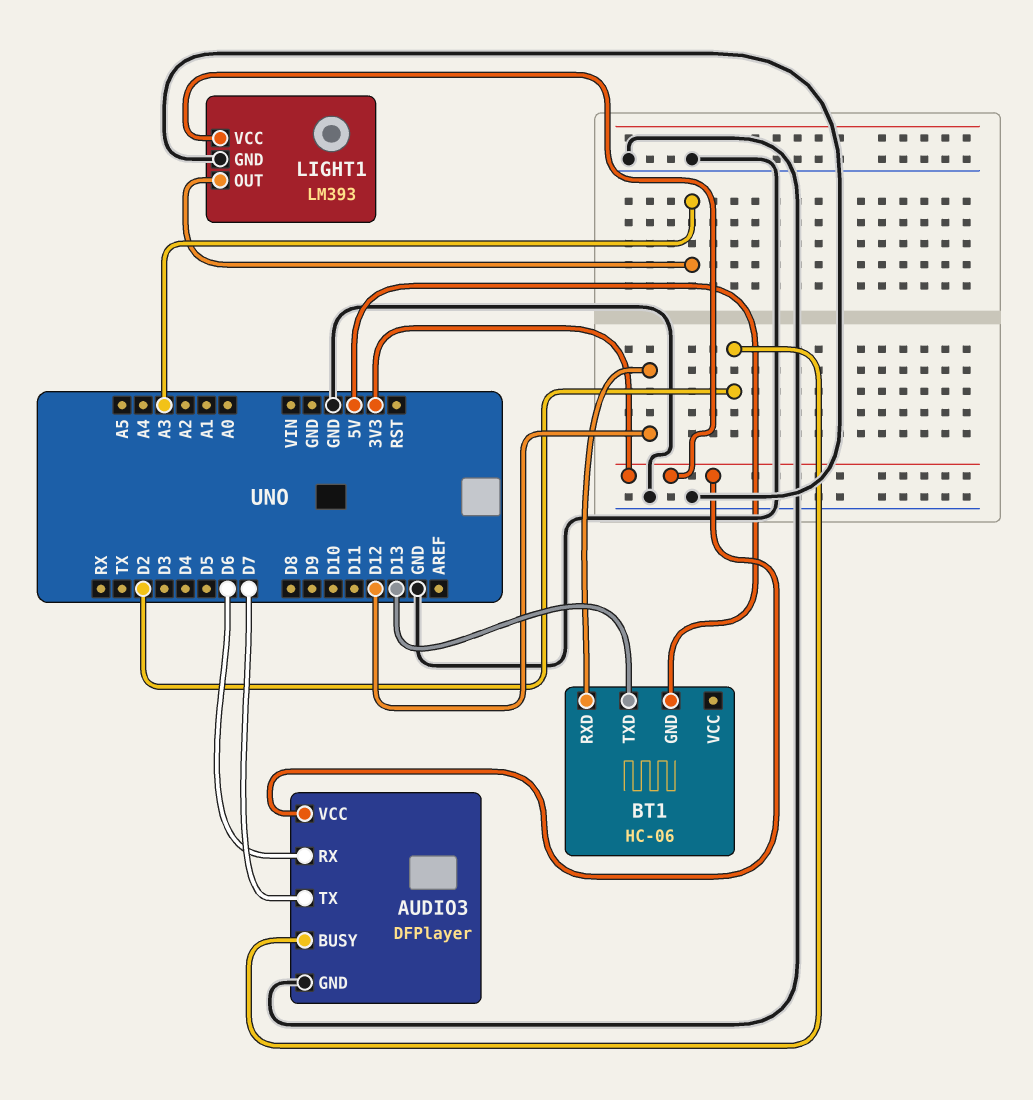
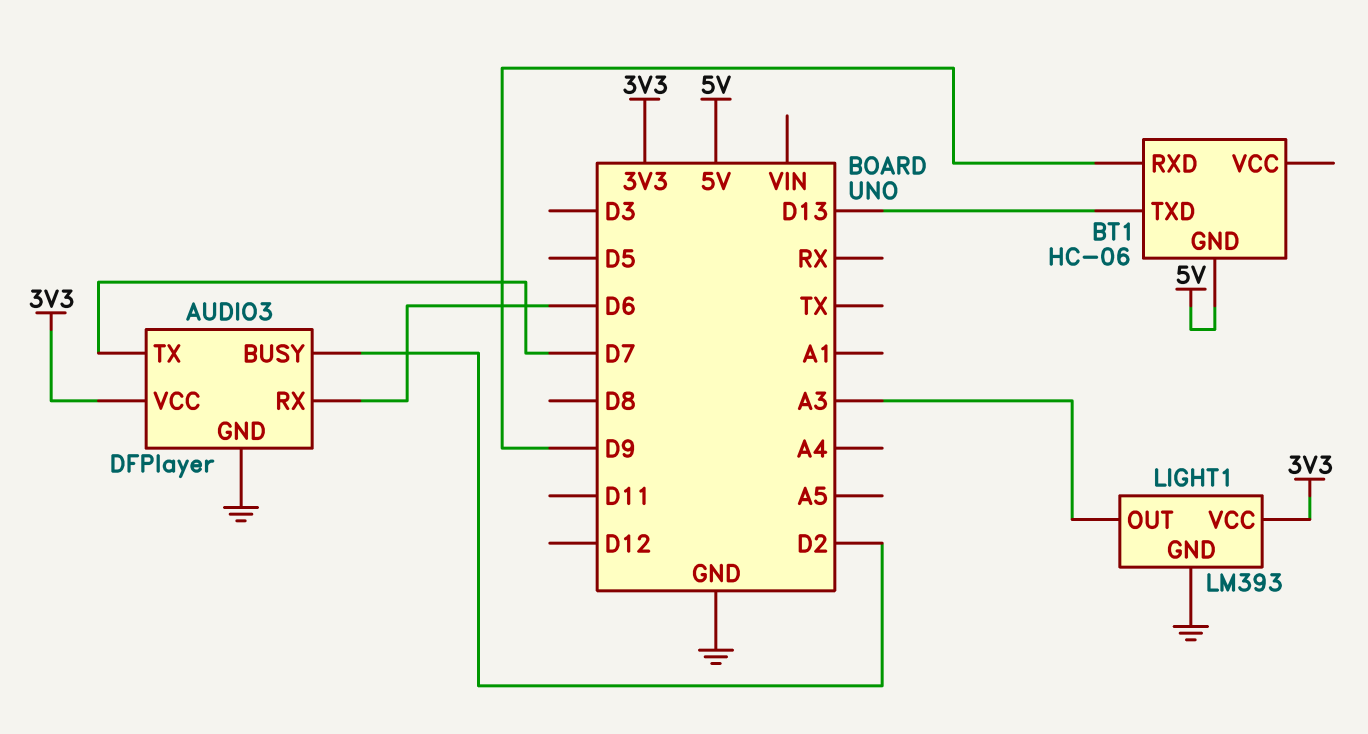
BT1 pin RXD: D12 -> D9

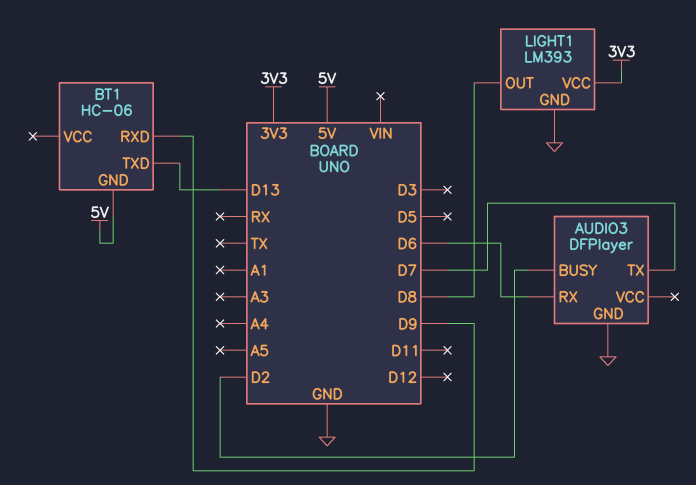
AUDIO3 pin VCC: 3V3 -> none
LIGHT1 pin OUT: A3 -> D8

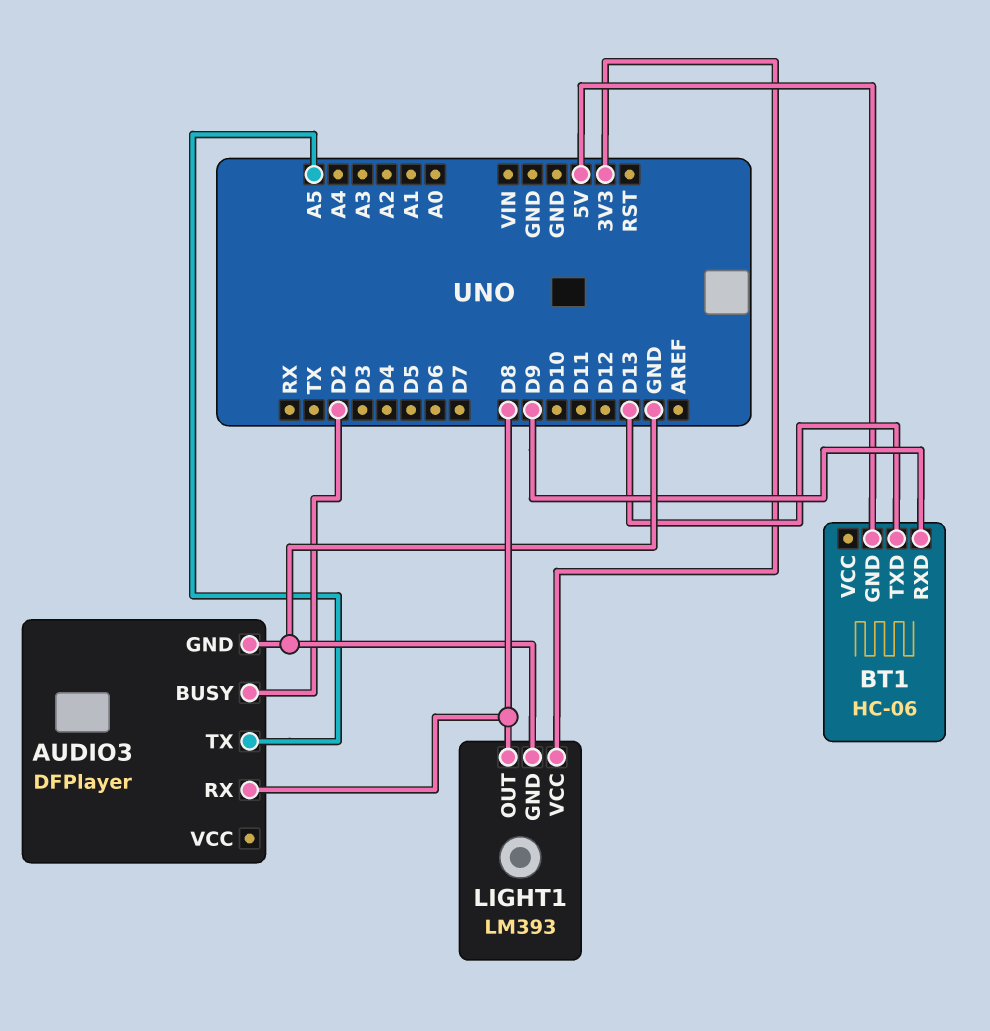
AUDIO3 pin RX: D6 -> D8
AUDIO3 pin TX: D7 -> A5

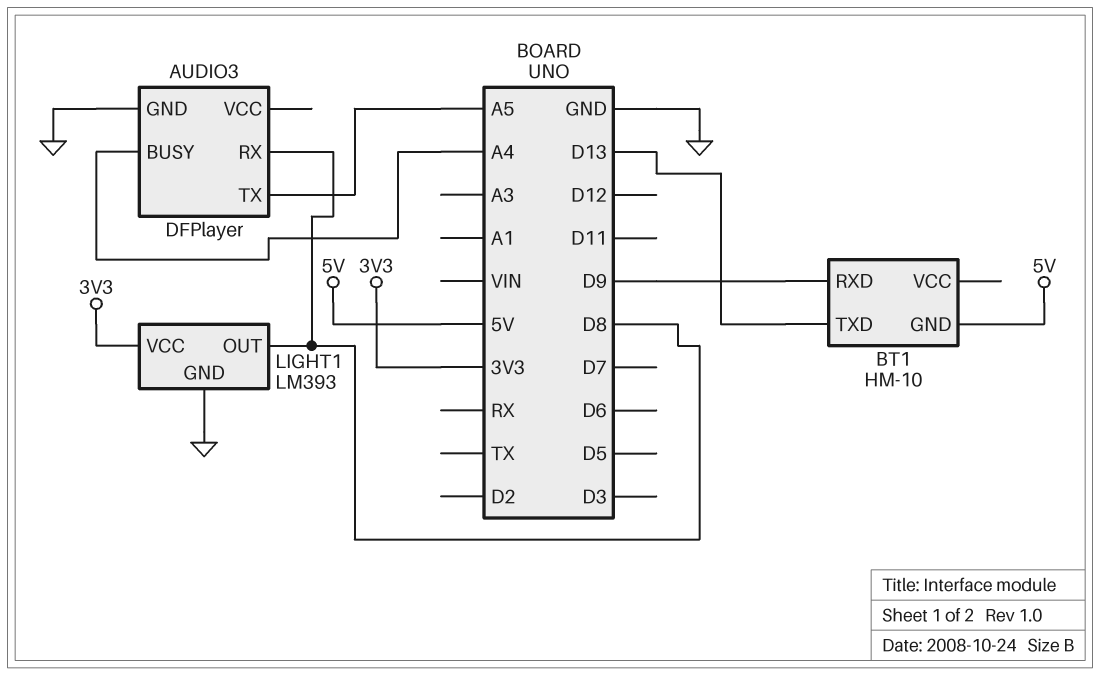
AUDIO3 pin BUSY: D2 -> A4
BT1: HC-06 -> HM-10

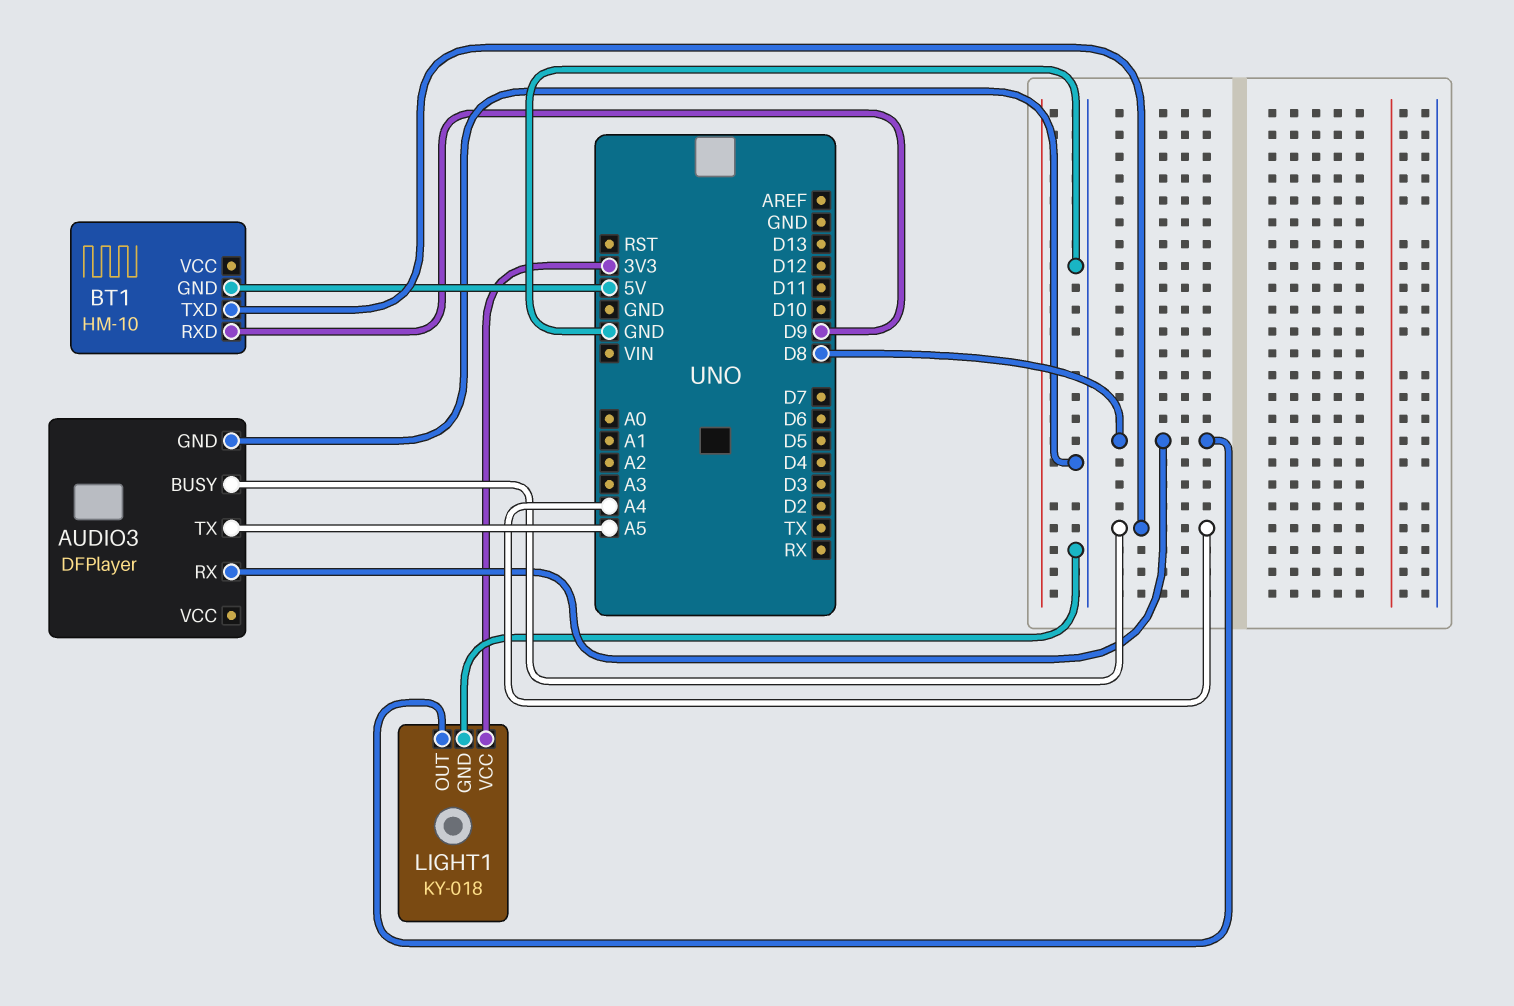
BT1 pin TXD: D13 -> A4
LIGHT1: LM393 -> KY-018

